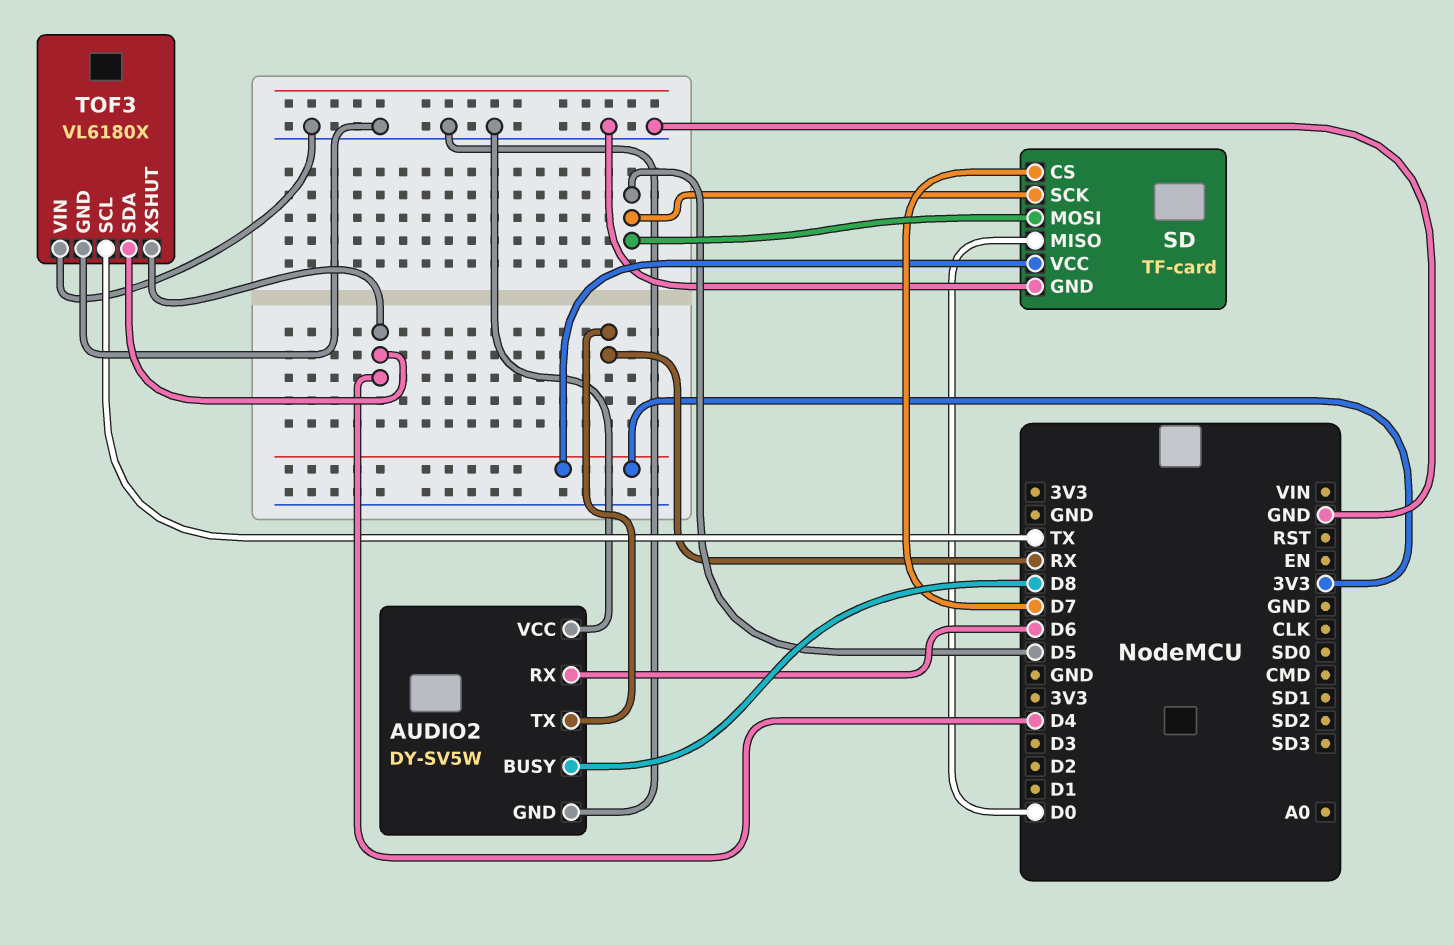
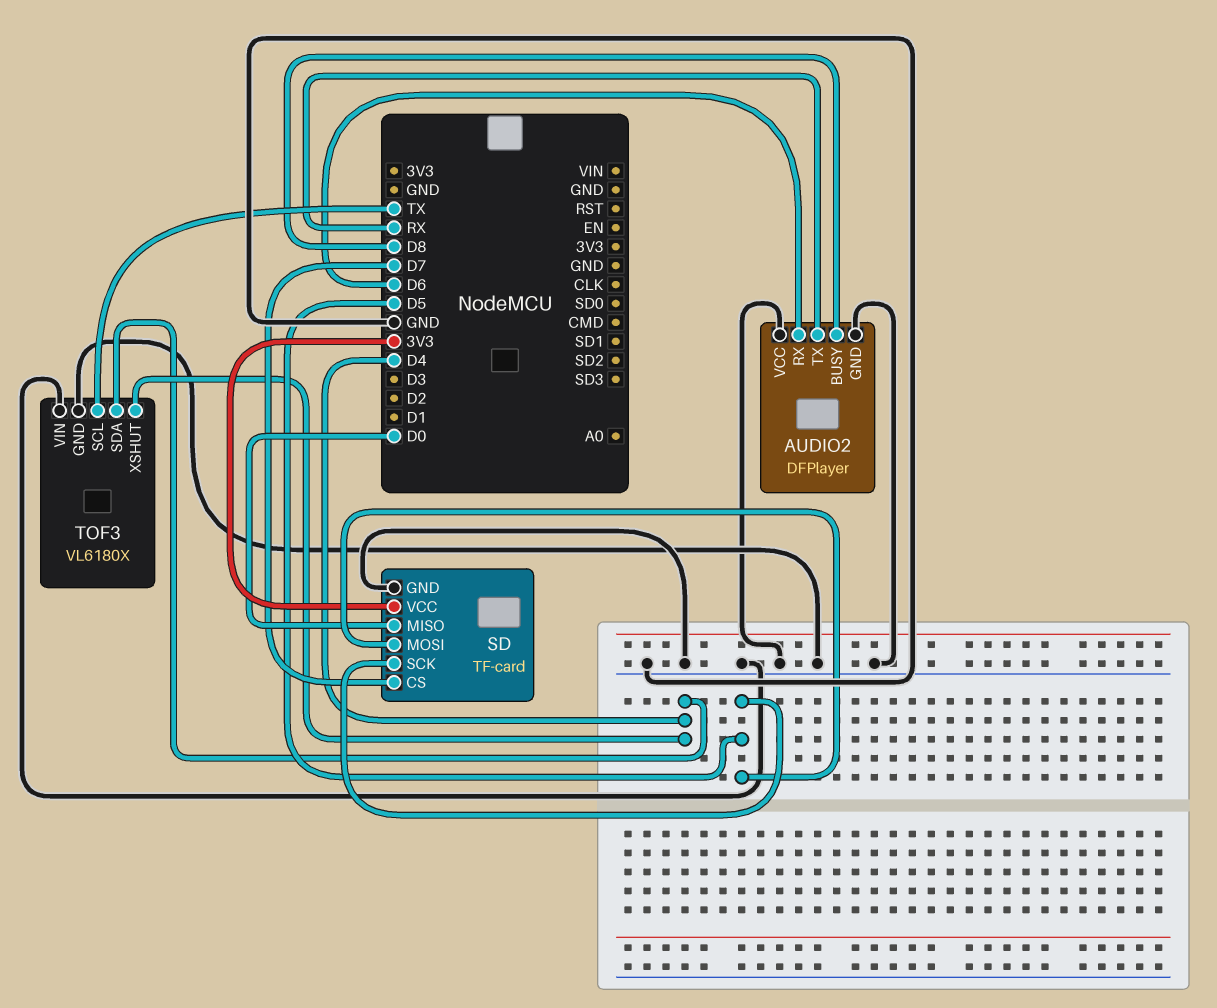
AUDIO2: DY-SV5W -> DFPlayer

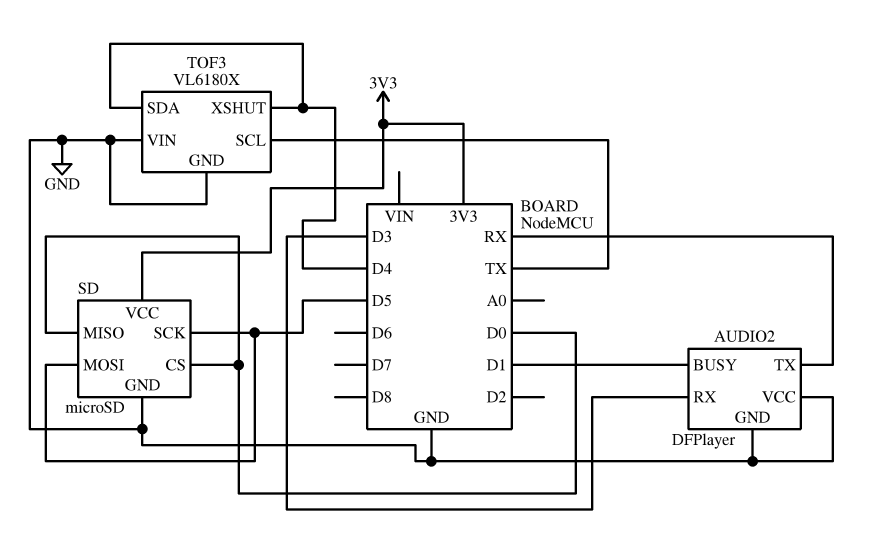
AUDIO2 pin BUSY: D8 -> D1
AUDIO2 pin RX: D6 -> D3
SD: TF-card -> microSD
SD pin CS: D7 -> D0

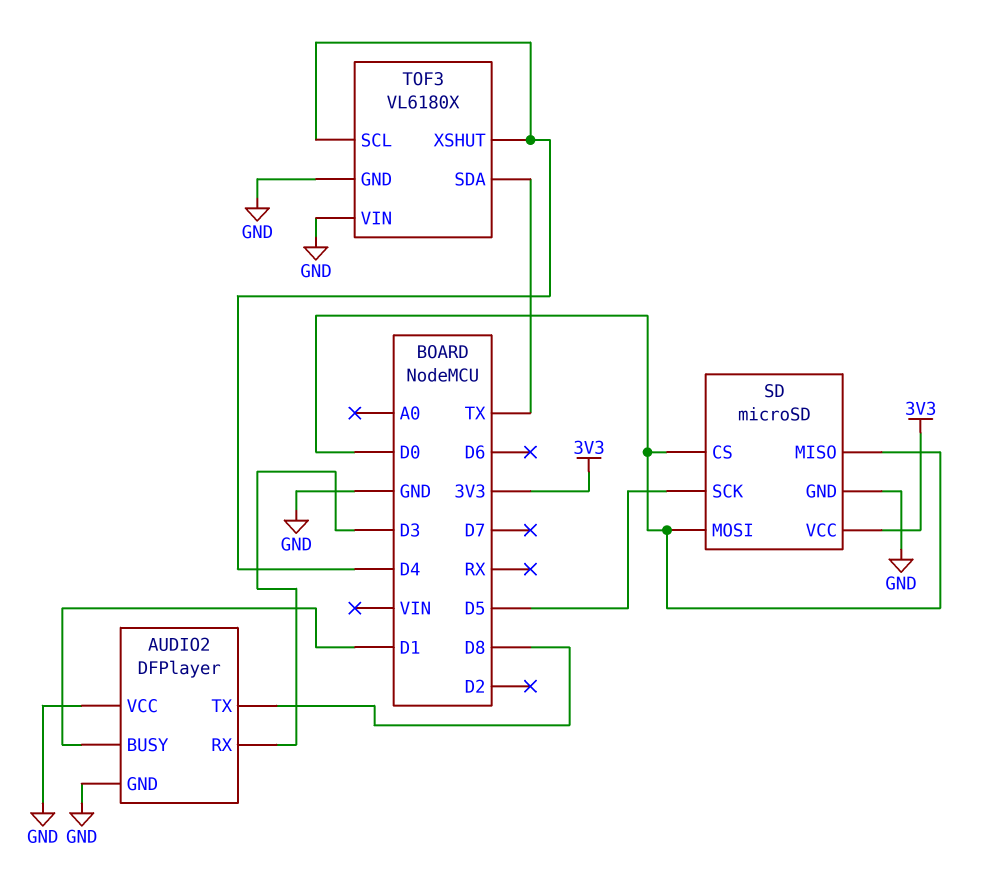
AUDIO2 pin TX: RX -> D8
SD pin MOSI: D5 -> D0
TOF3 pin SCL: TX -> D4
TOF3 pin SDA: D4 -> TX

